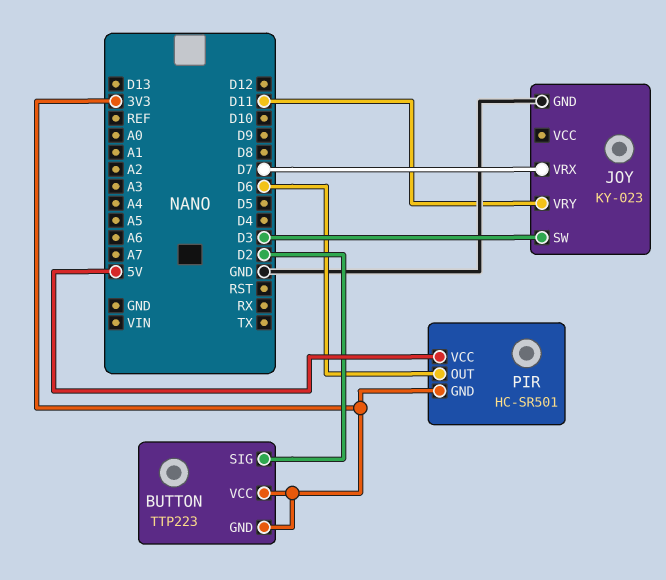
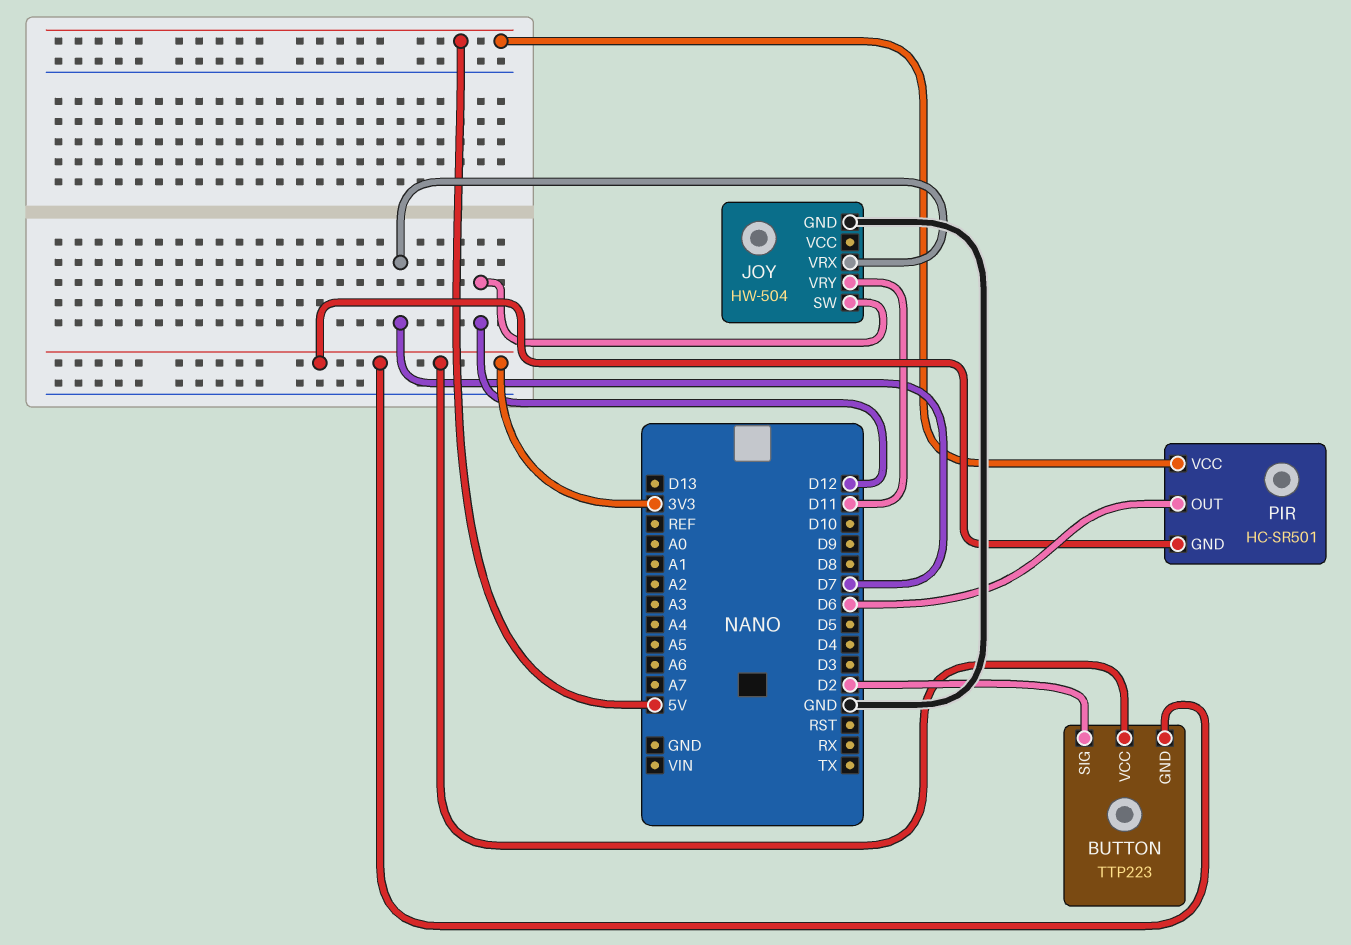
JOY: KY-023 -> HW-504
JOY pin SW: D3 -> D12

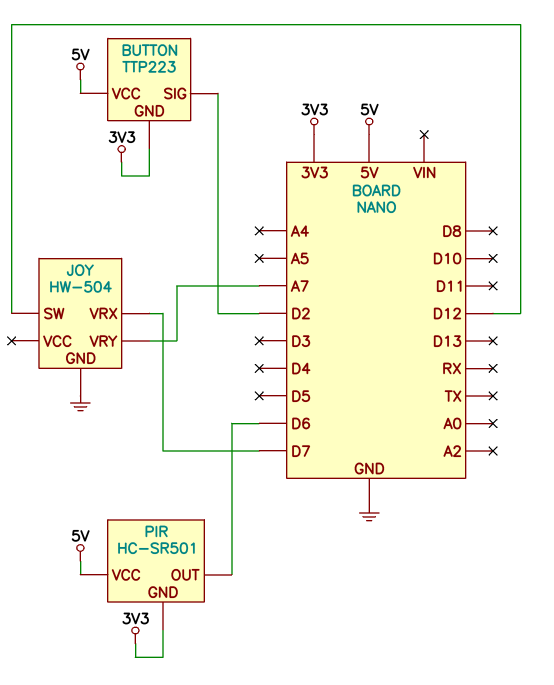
BUTTON pin VCC: 3V3 -> 5V
JOY pin VRY: D11 -> A7

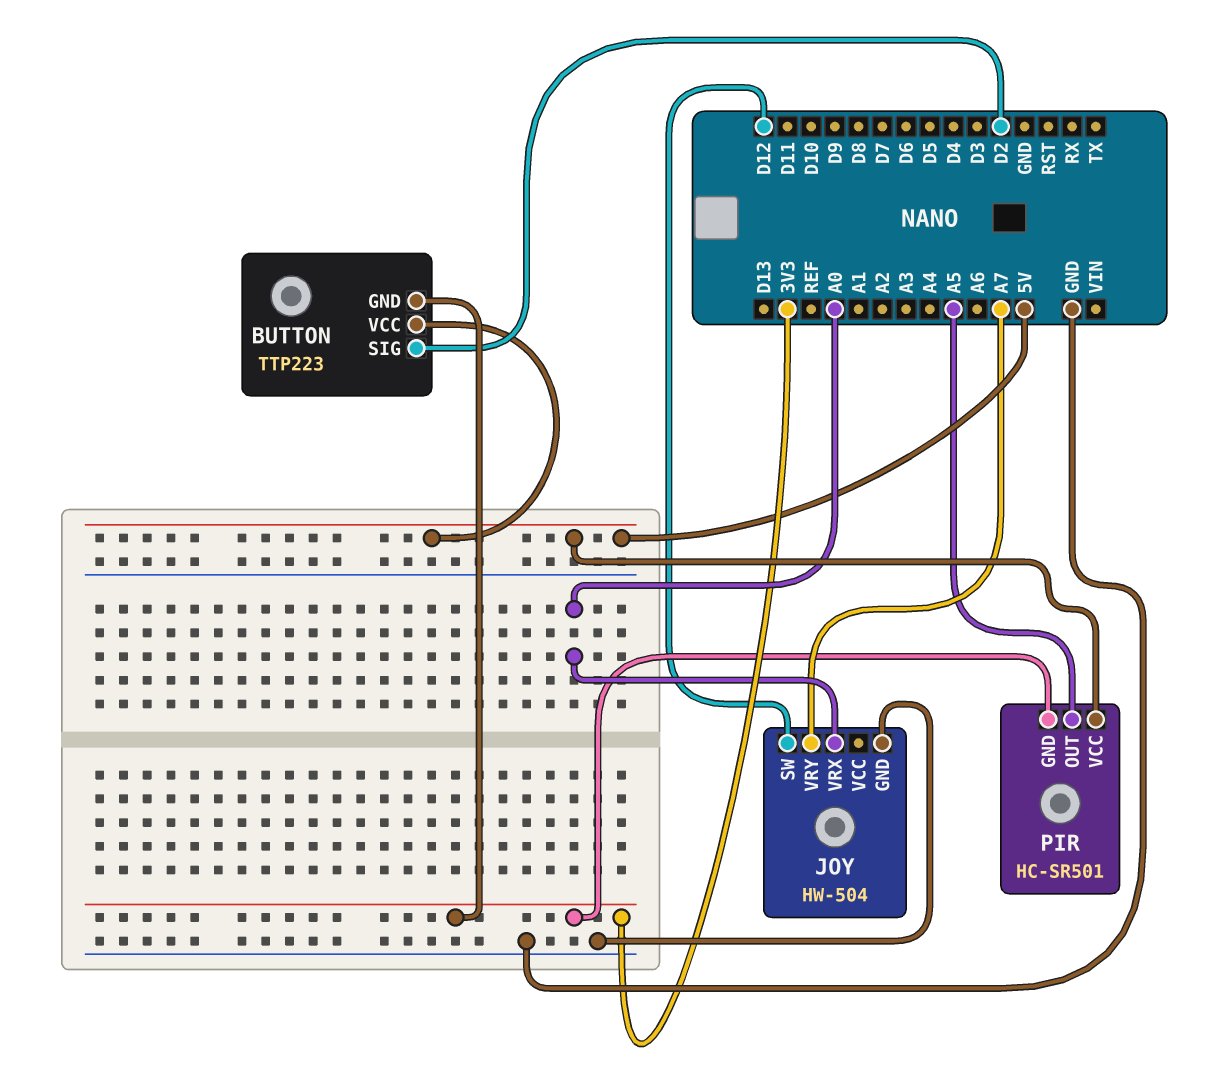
JOY pin VRX: D7 -> A0
PIR pin OUT: D6 -> A5

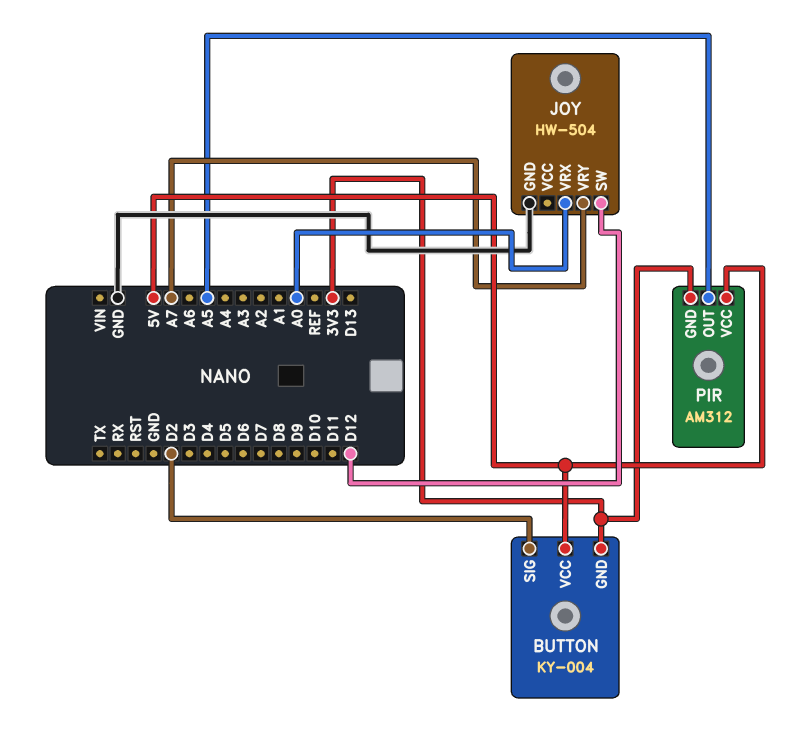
BUTTON: TTP223 -> KY-004
PIR: HC-SR501 -> AM312

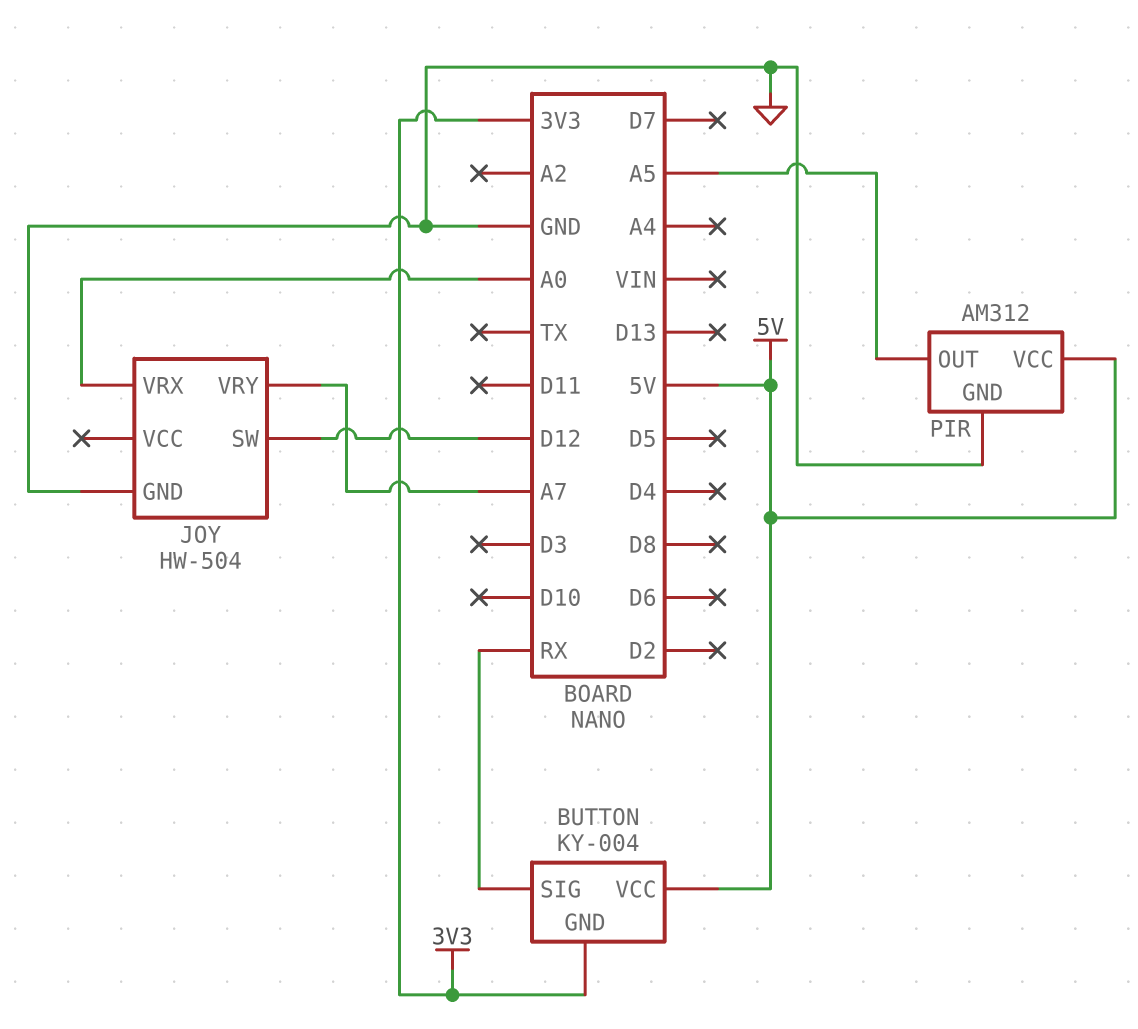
BUTTON pin SIG: D2 -> RX
PIR pin GND: 3V3 -> GND

